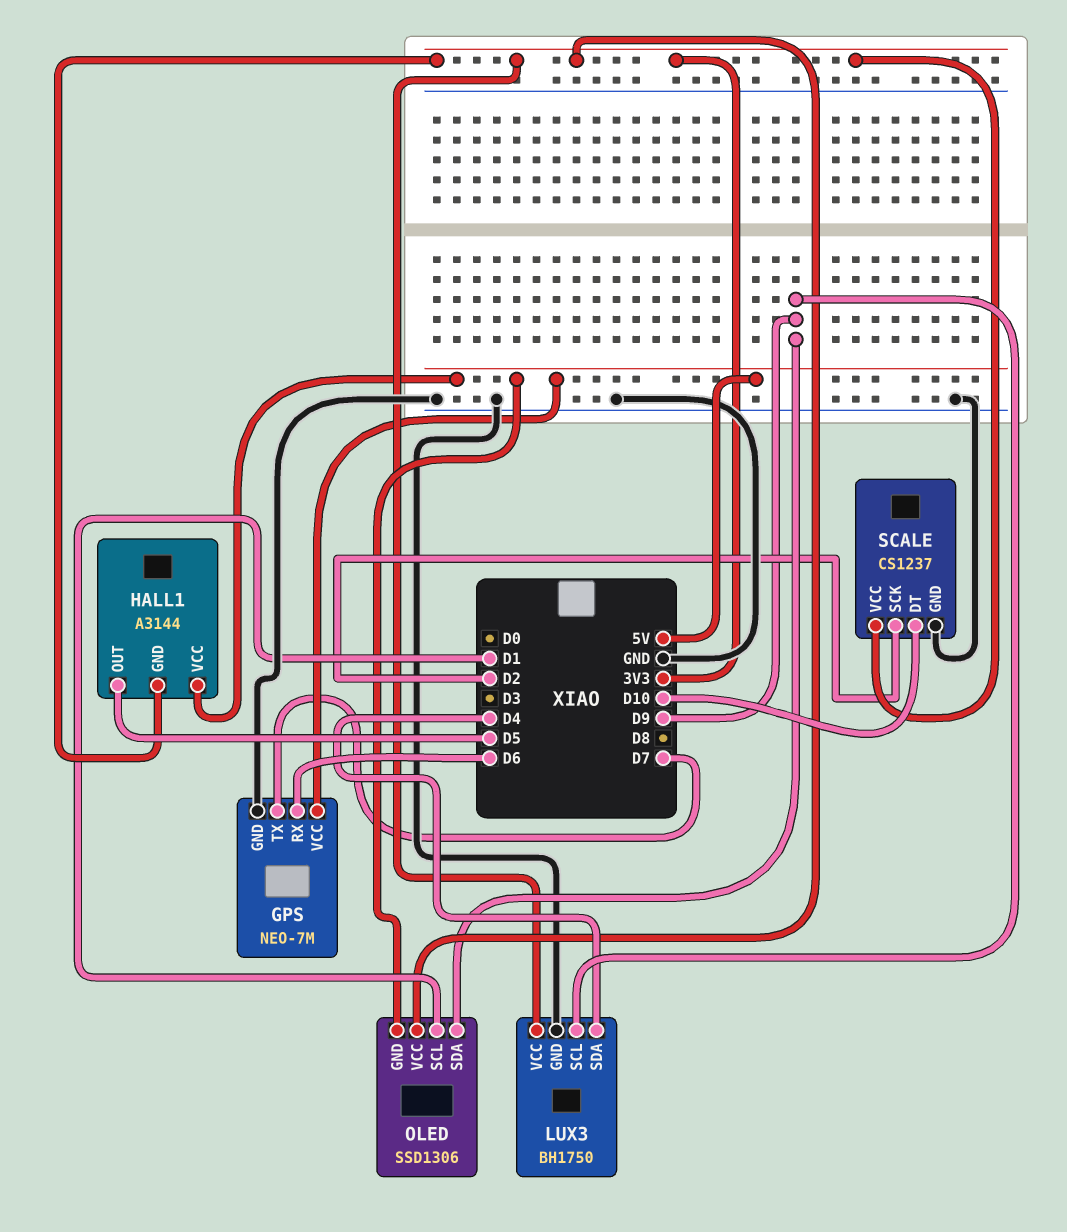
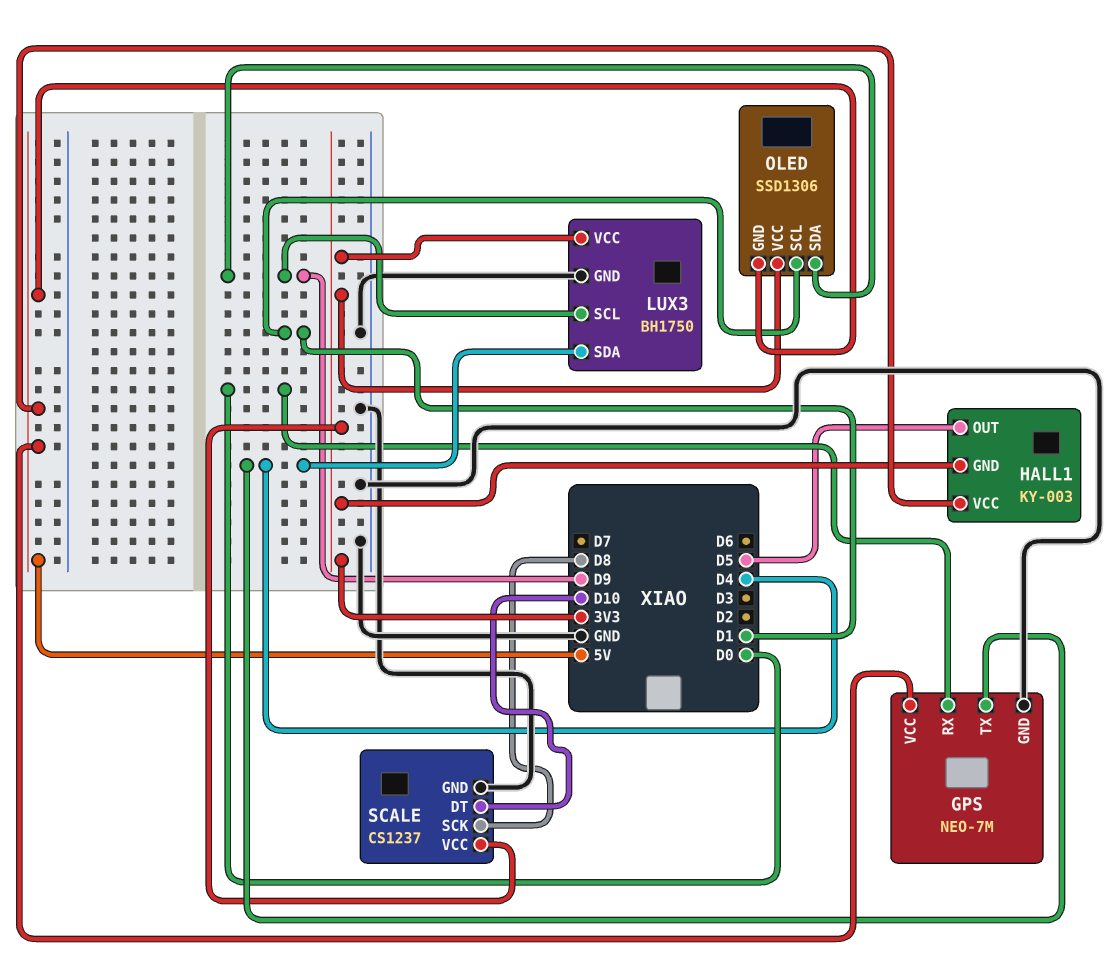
GPS pin RX: D6 -> D0
GPS pin TX: D7 -> D4
HALL1: A3144 -> KY-003
SCALE pin SCK: D2 -> D8

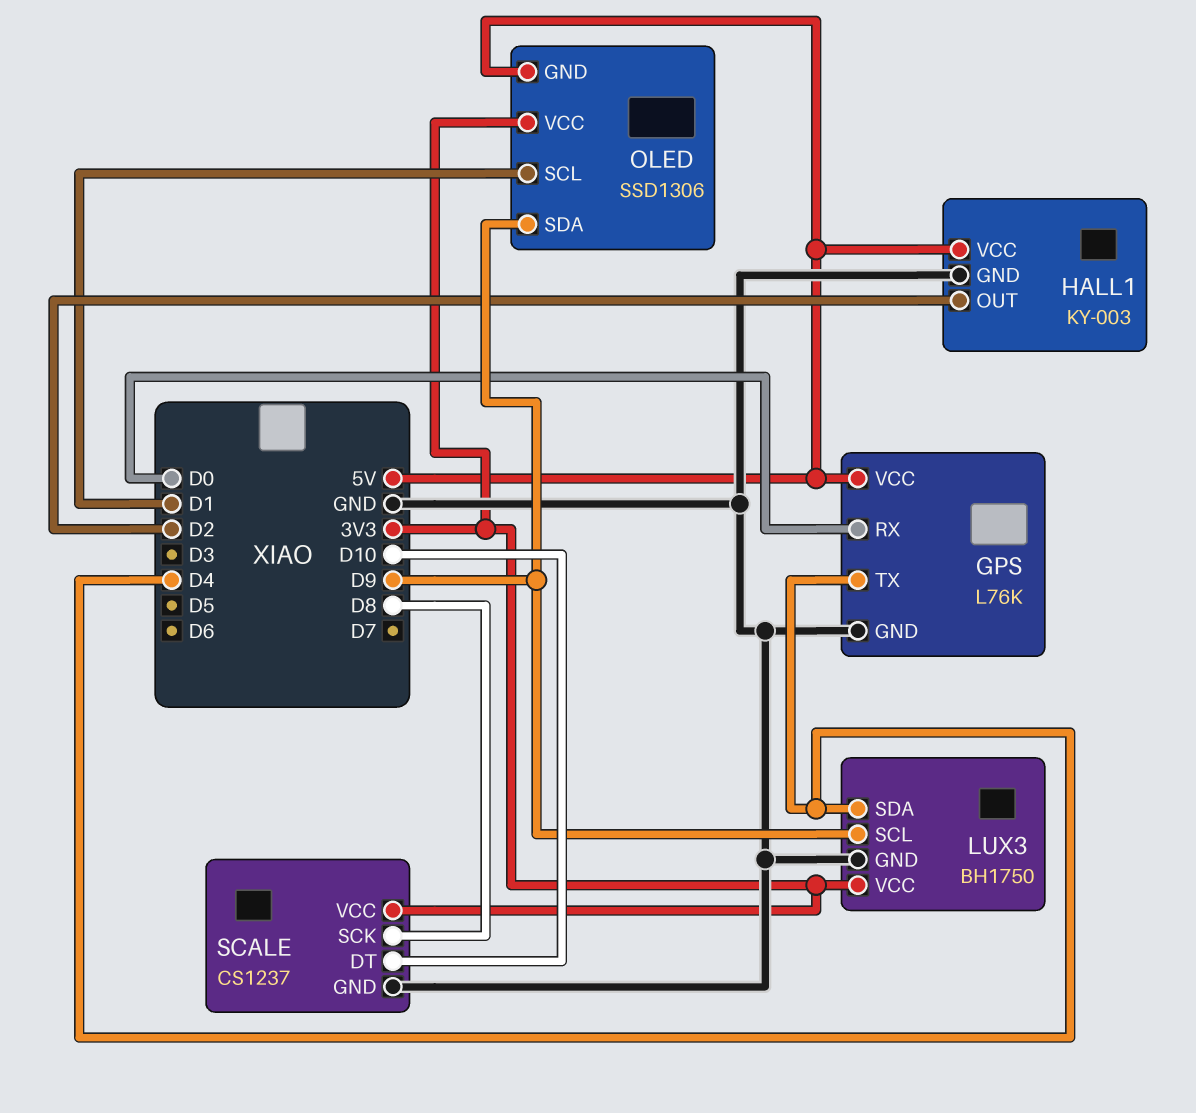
GPS: NEO-7M -> L76K
HALL1 pin GND: 3V3 -> GND
HALL1 pin OUT: D5 -> D2

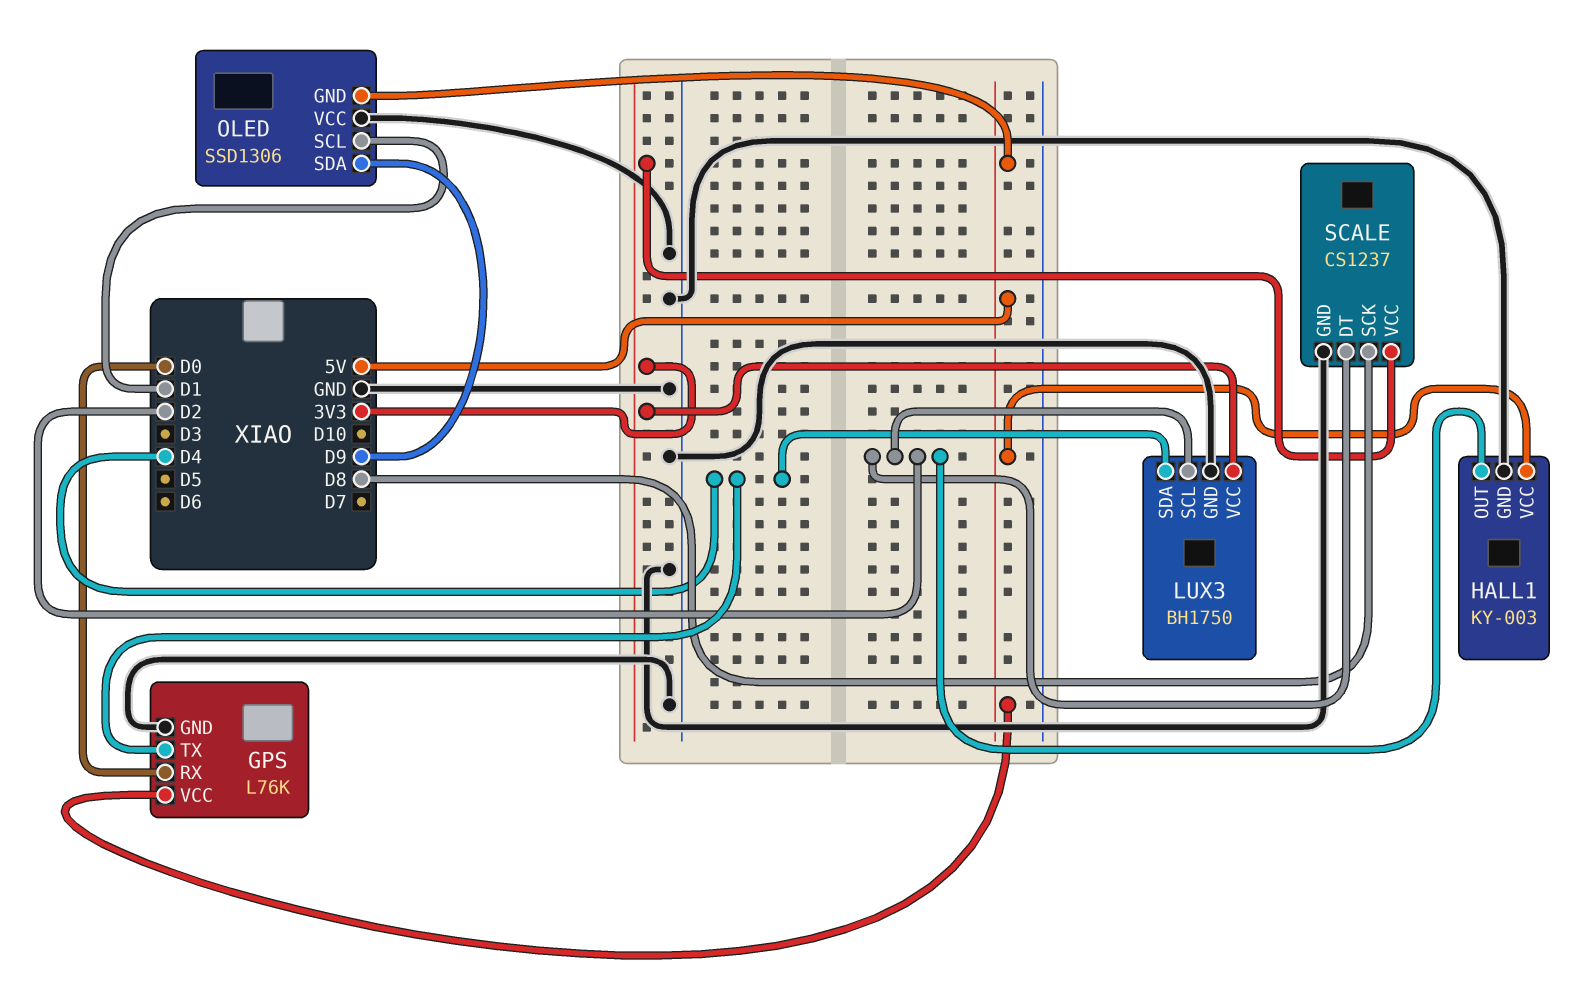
LUX3 pin SCL: D9 -> D2
OLED pin VCC: 3V3 -> GND
SCALE pin DT: D10 -> D2

